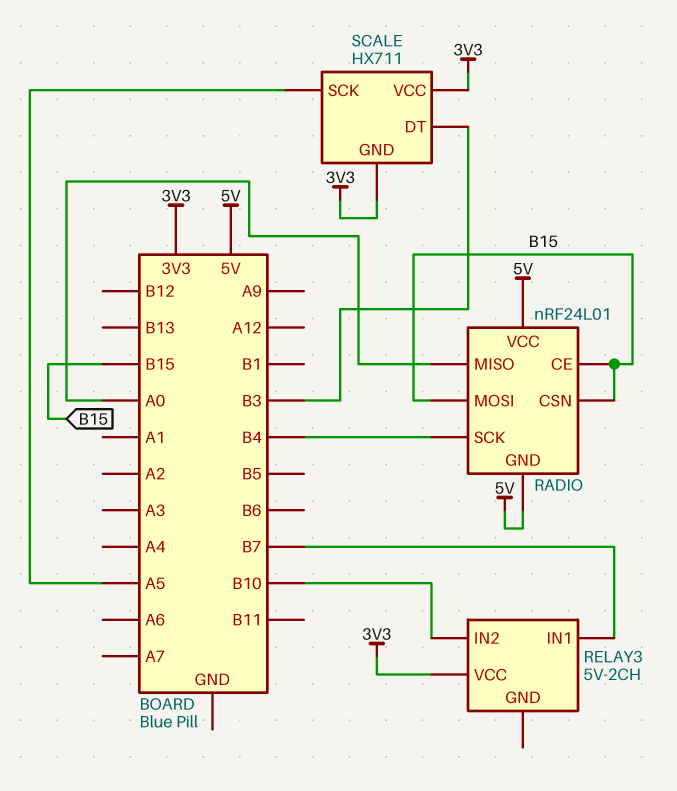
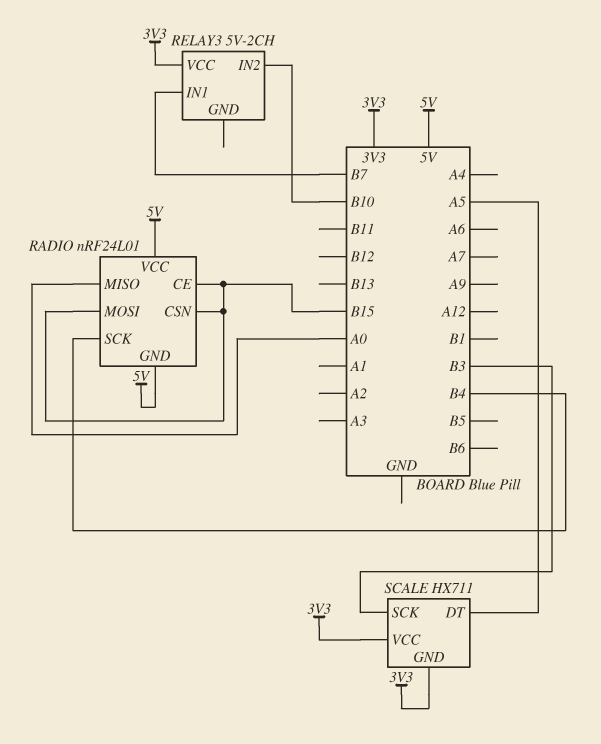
SCALE pin DT: B3 -> A5
SCALE pin SCK: A5 -> B3

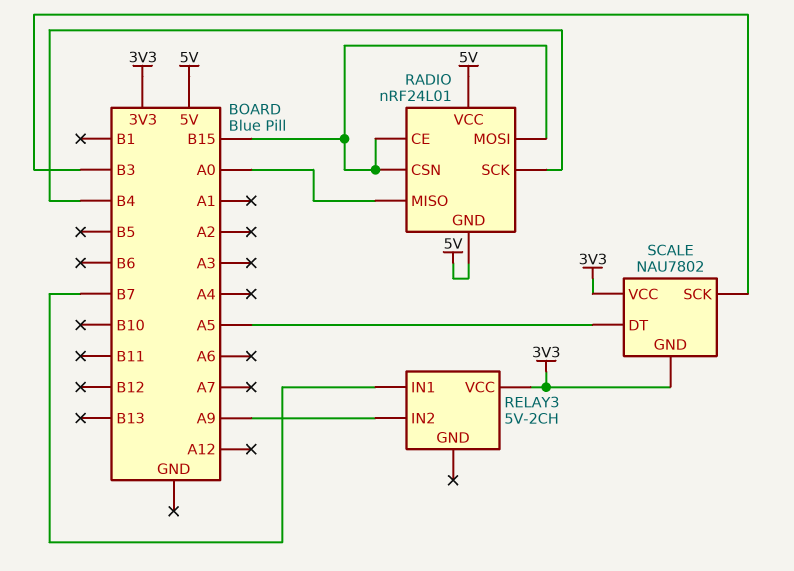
RELAY3 pin IN2: B10 -> A9
SCALE: HX711 -> NAU7802

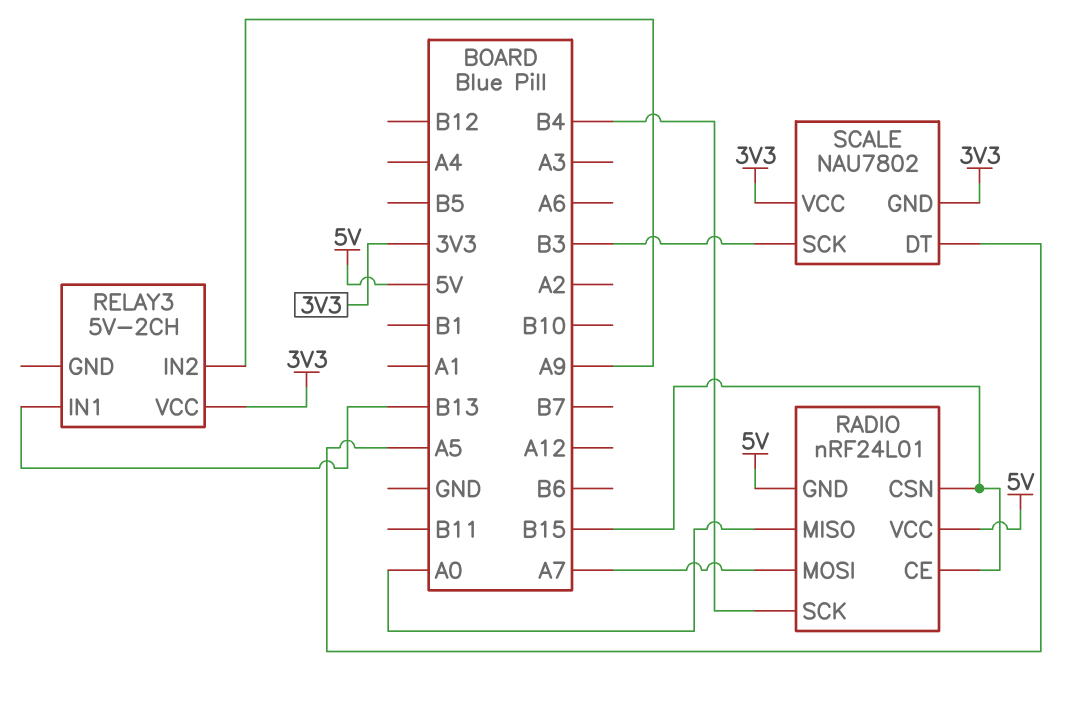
RADIO pin MOSI: B15 -> A7
RELAY3 pin IN1: B7 -> B13

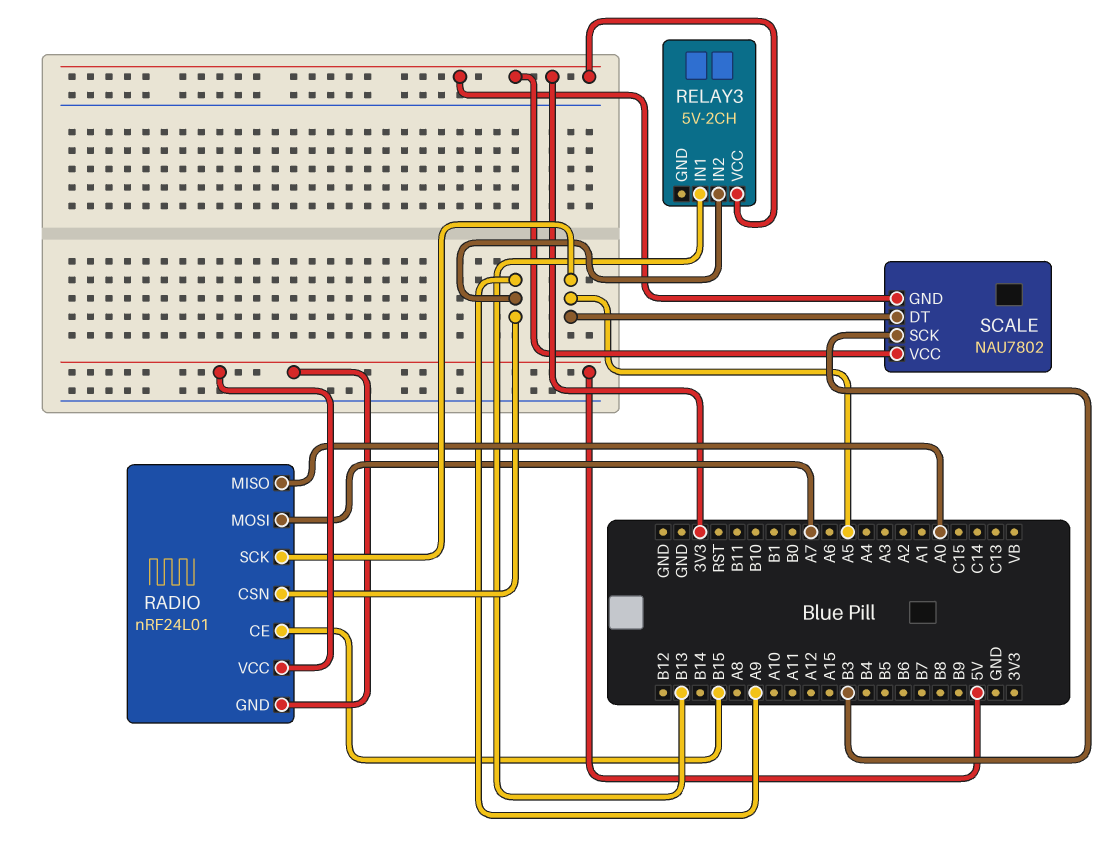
RADIO pin CSN: B15 -> A9
RADIO pin SCK: B4 -> A5

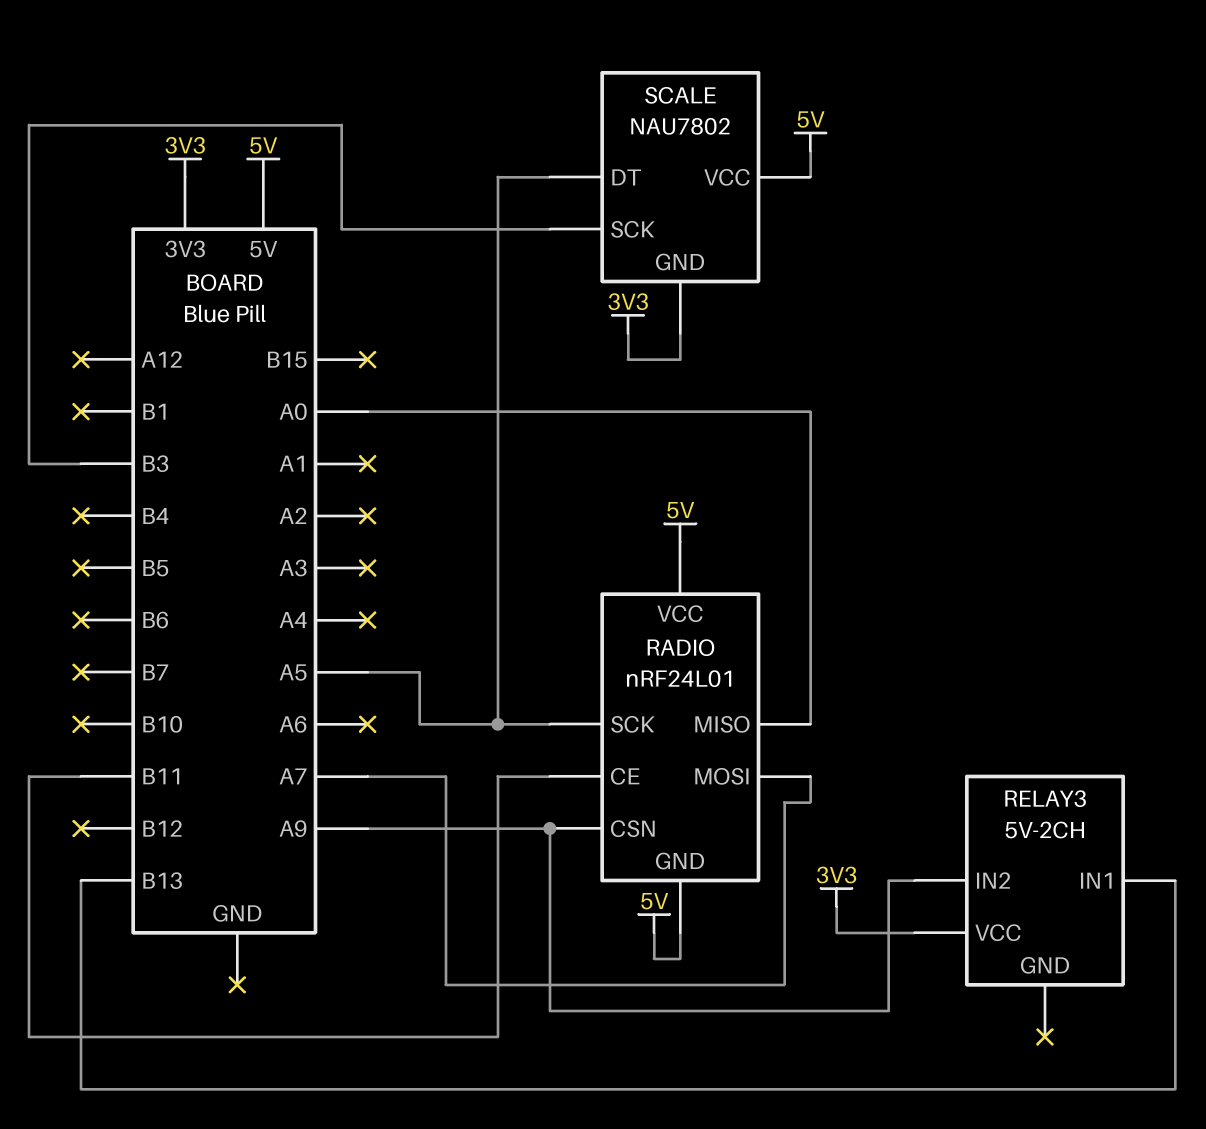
RADIO pin CE: B15 -> B11
SCALE pin VCC: 3V3 -> 5V

